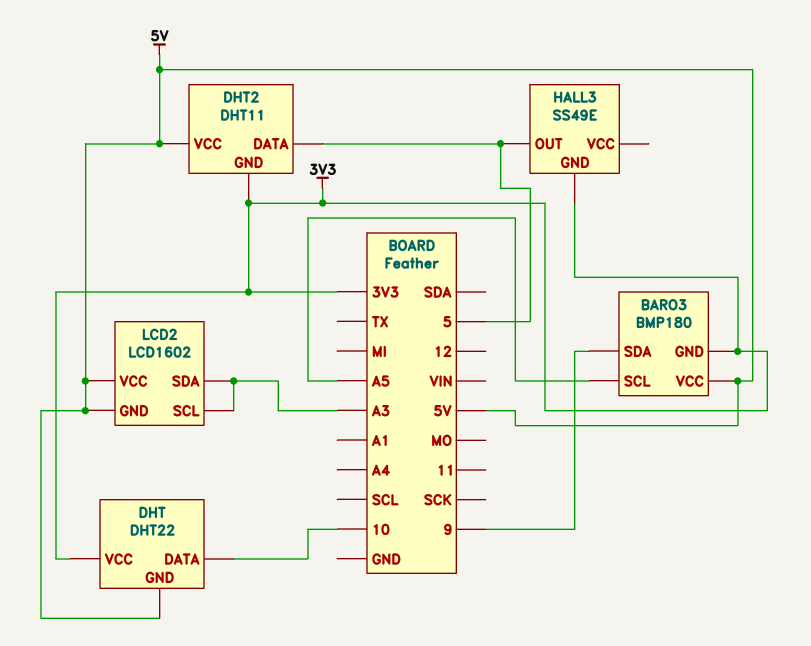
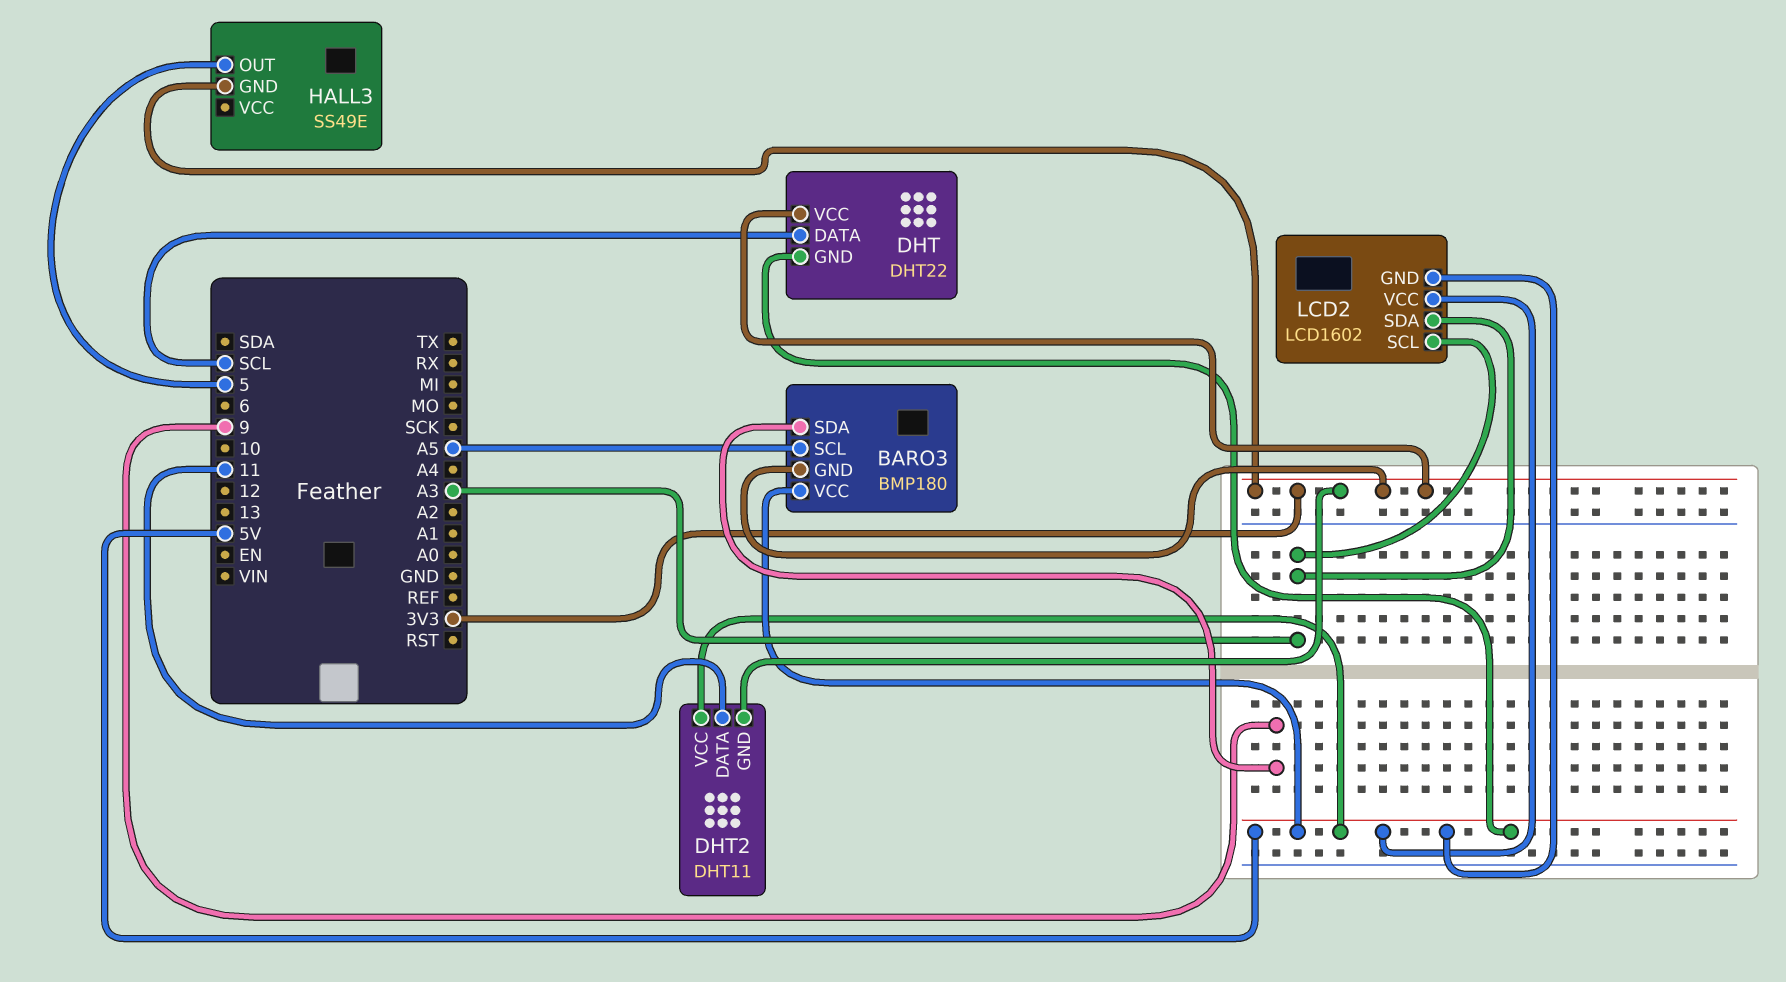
DHT pin DATA: 10 -> SCL
DHT2 pin DATA: 5 -> 11

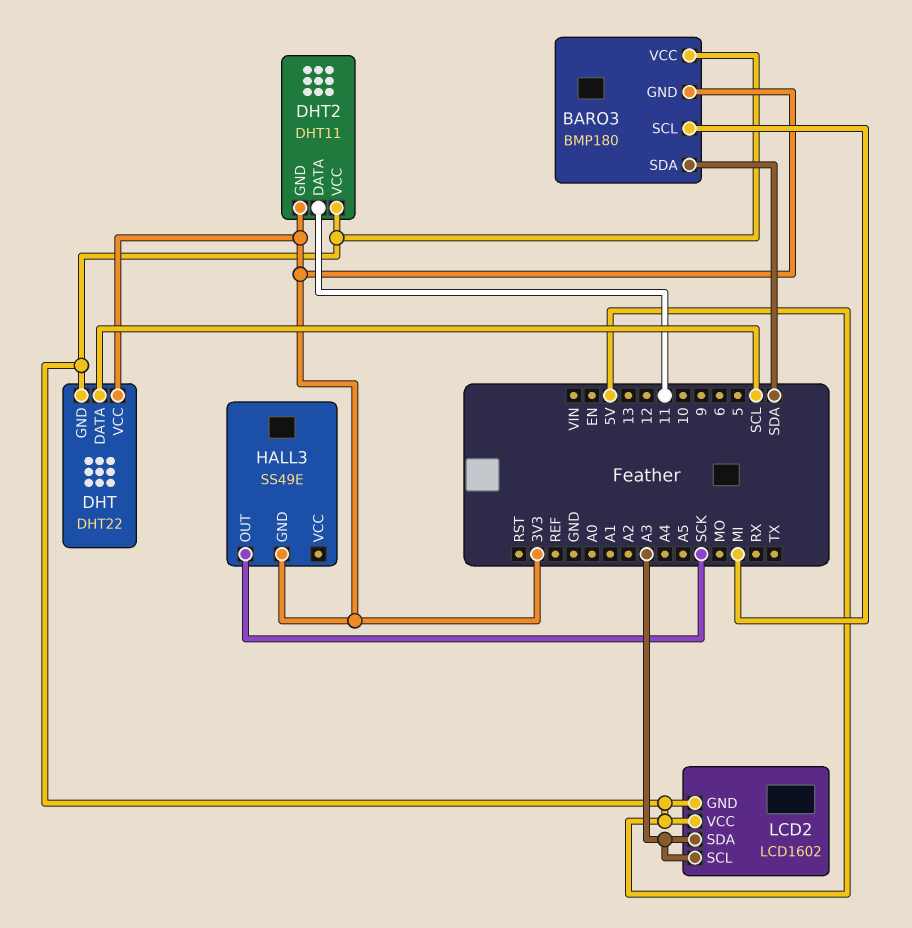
BARO3 pin SCL: A5 -> MI
BARO3 pin SDA: 9 -> SDA
HALL3 pin OUT: 5 -> SCK

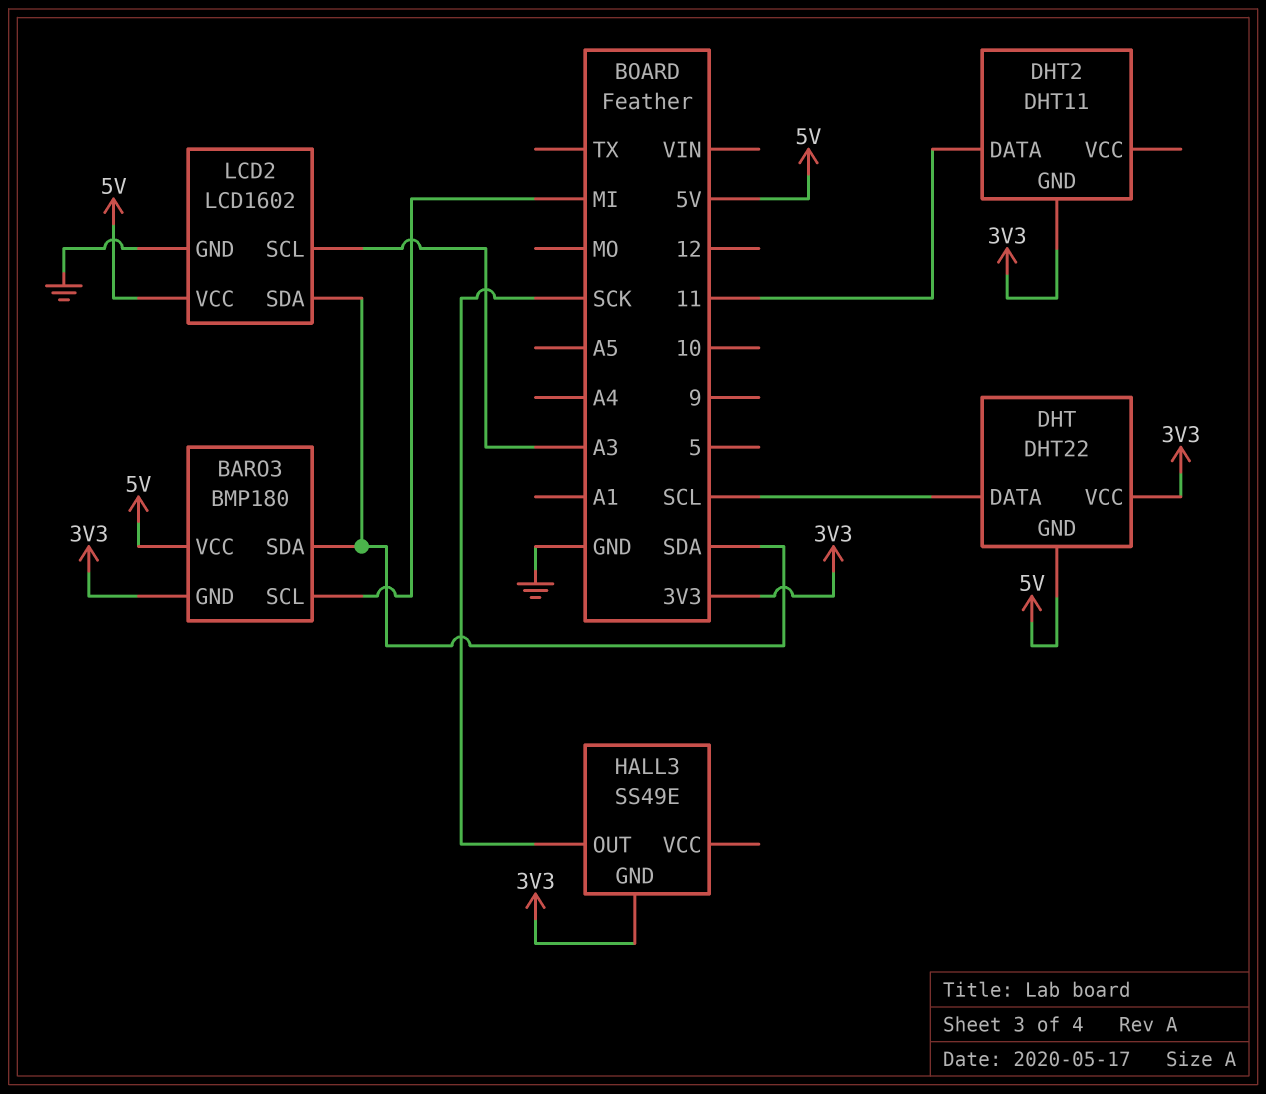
DHT2 pin VCC: 5V -> none
LCD2 pin GND: 5V -> GND
LCD2 pin SDA: A3 -> SDA

